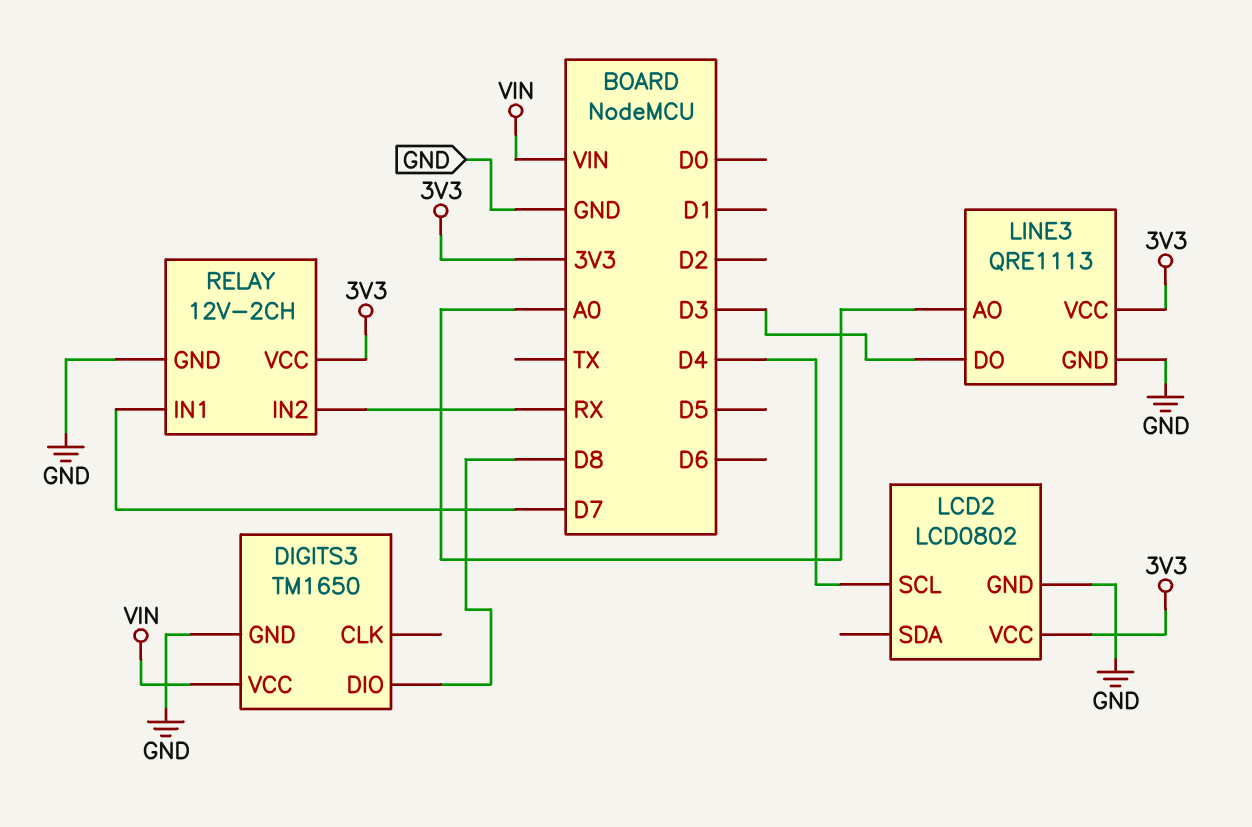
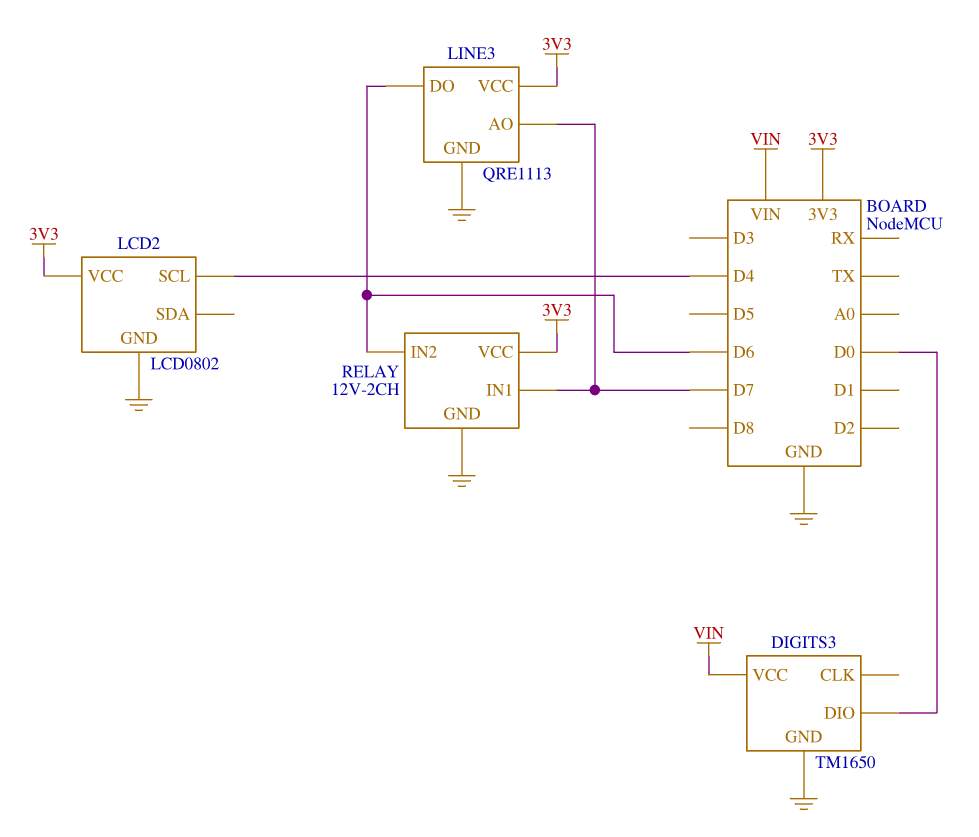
DIGITS3 pin DIO: D8 -> D0
LINE3 pin AO: A0 -> D7
LINE3 pin DO: D3 -> D6
RELAY pin IN2: RX -> D6

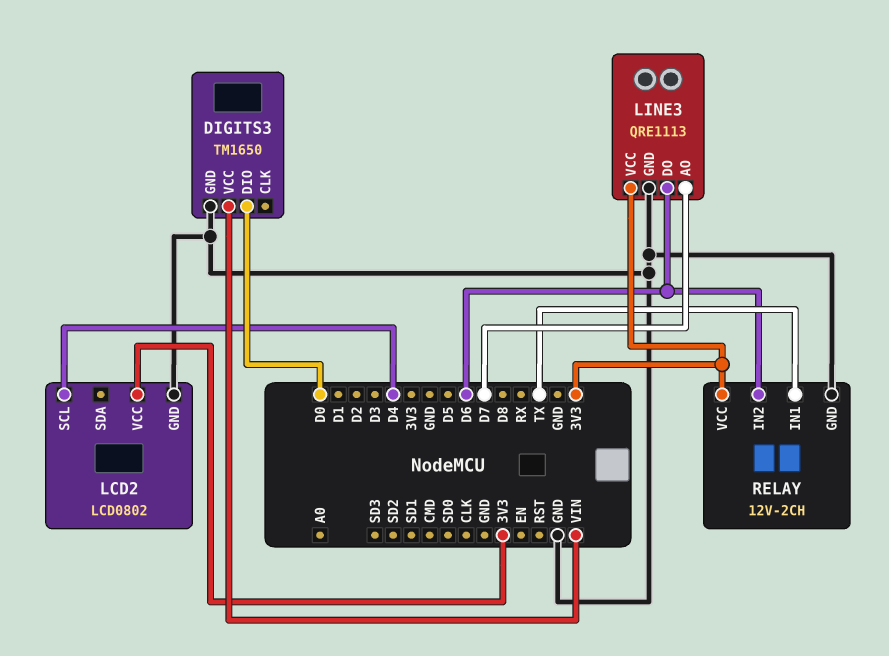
RELAY pin IN1: D7 -> TX

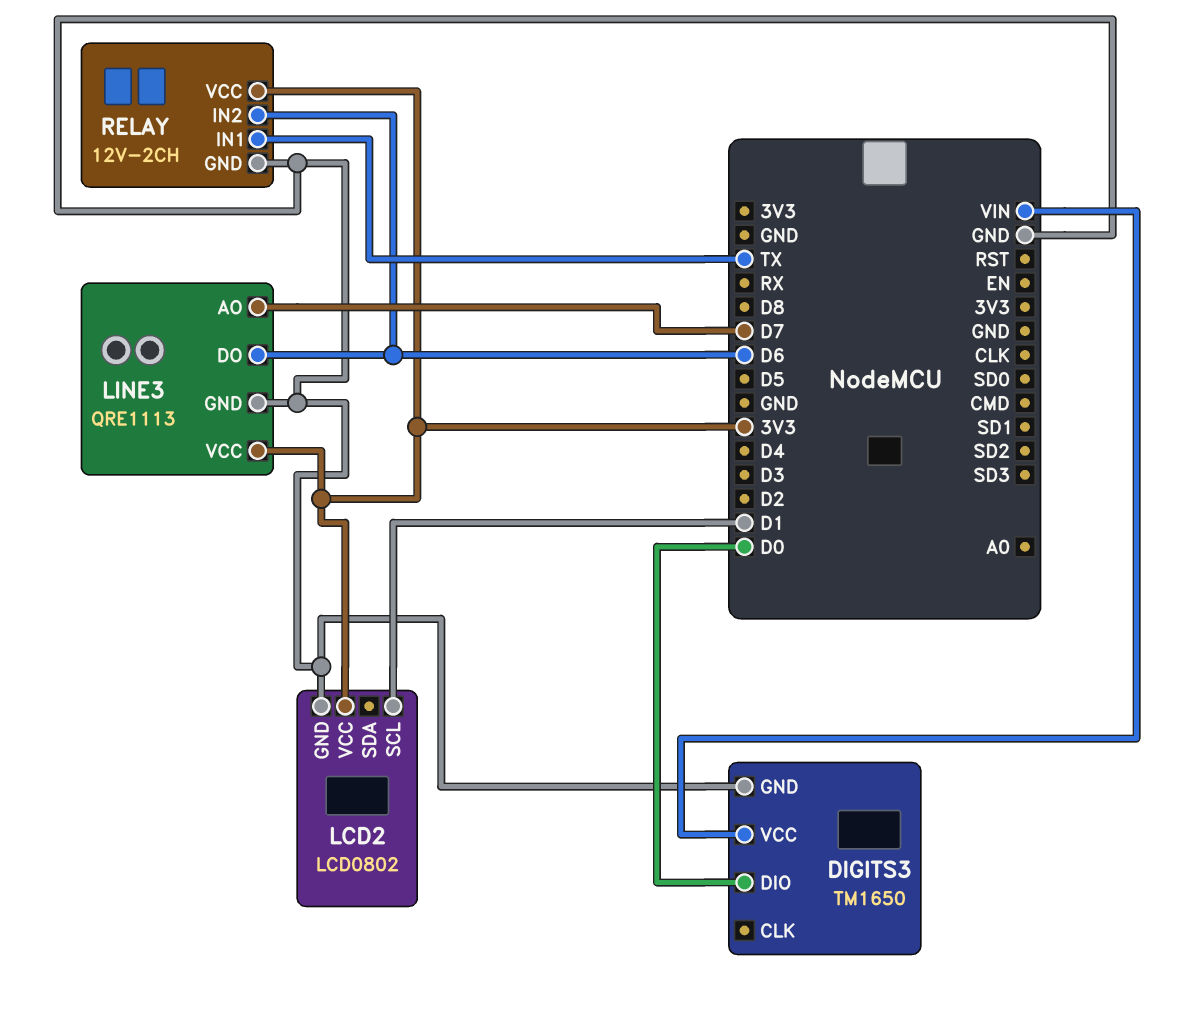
LCD2 pin SCL: D4 -> D1

